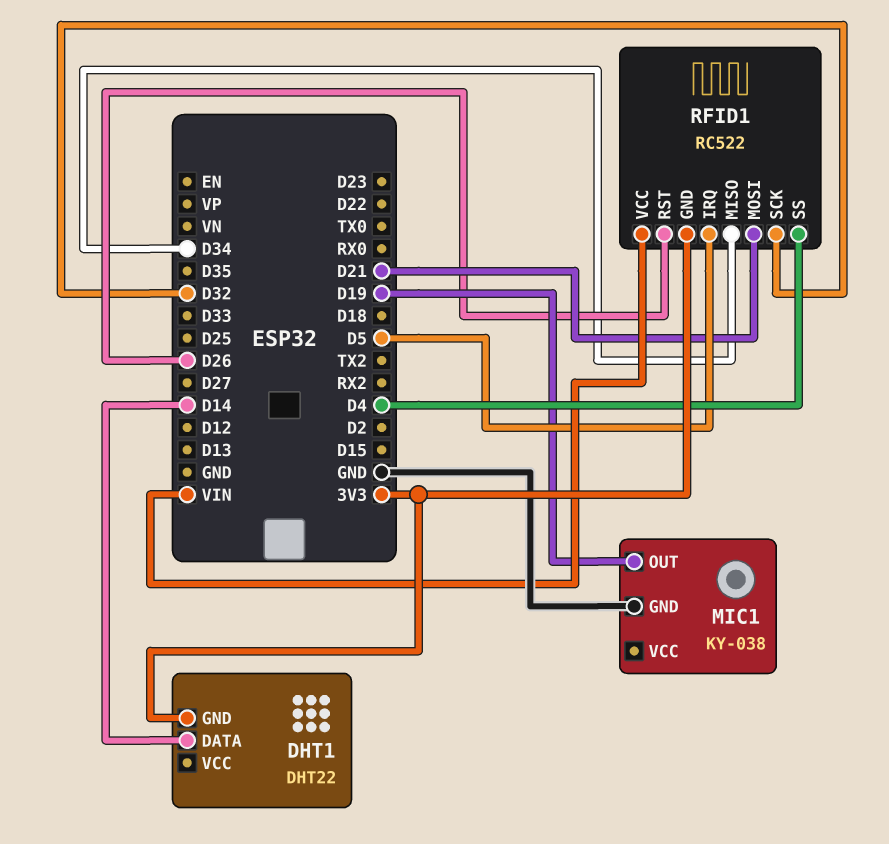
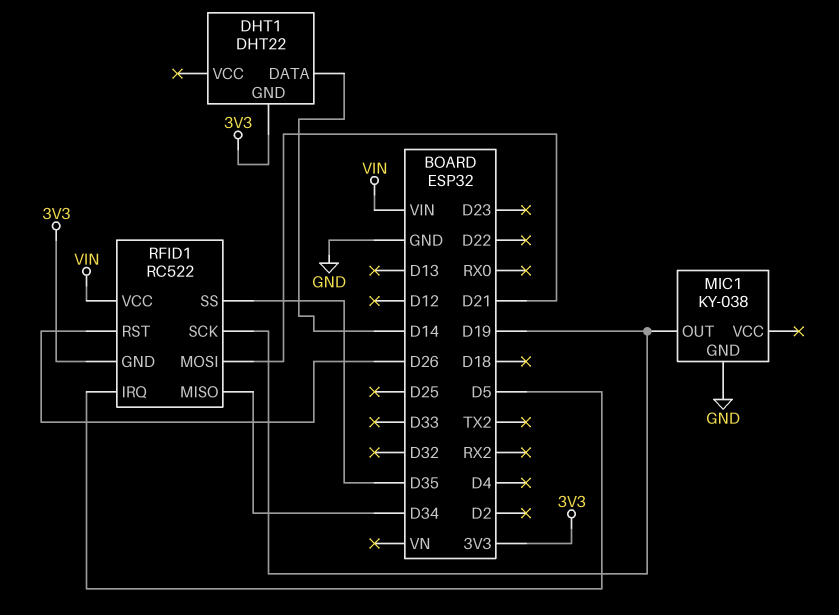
RFID1 pin SCK: D32 -> D19
RFID1 pin SS: D4 -> D35

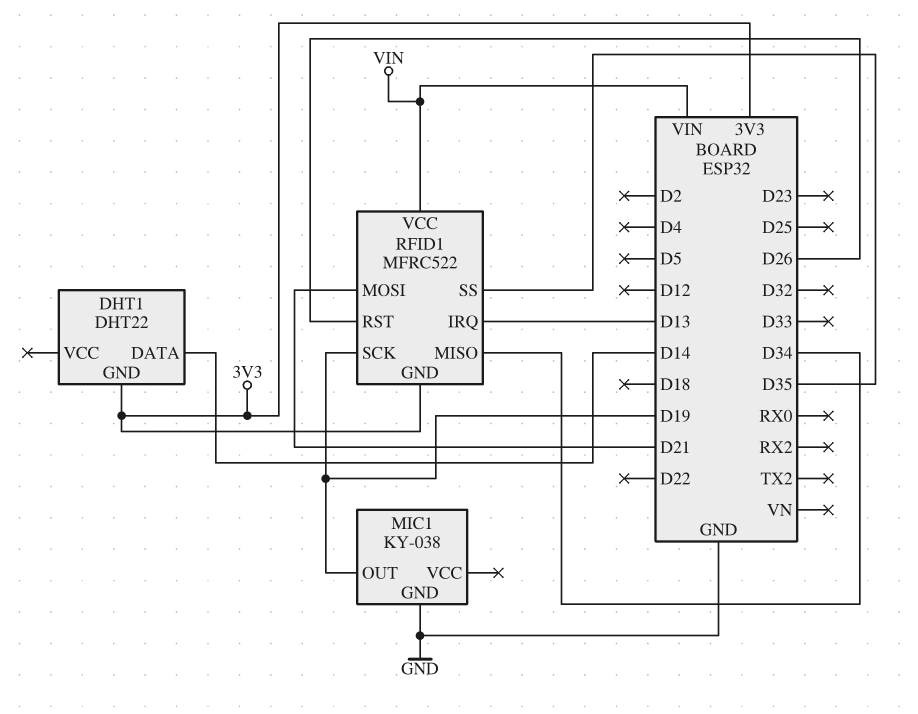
RFID1: RC522 -> MFRC522
RFID1 pin IRQ: D5 -> D13

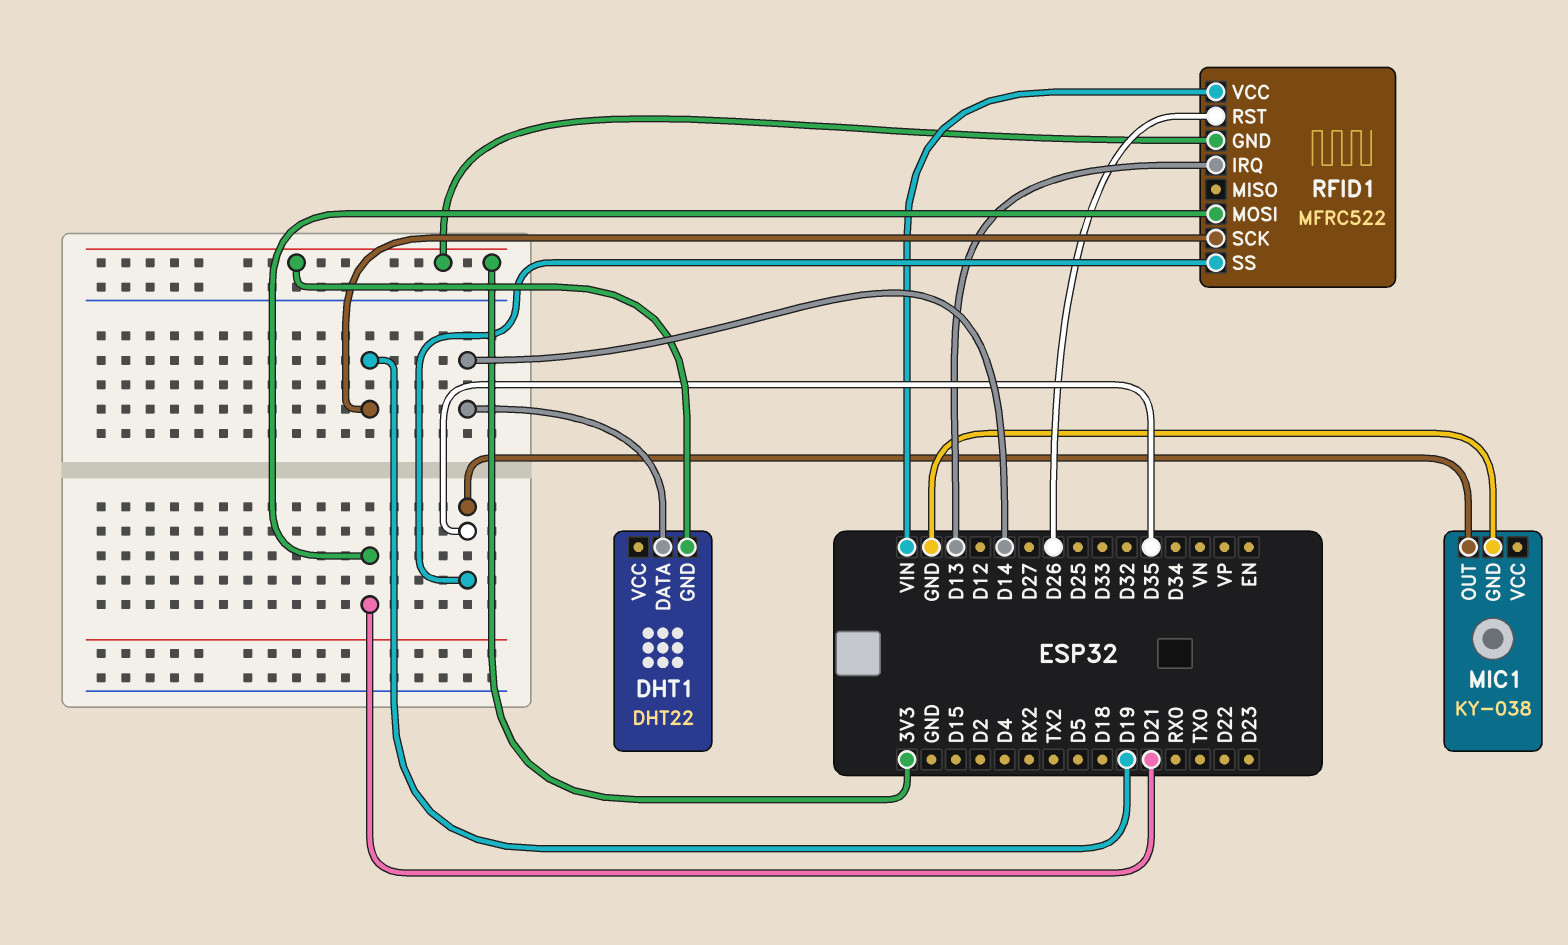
MIC1 pin OUT: D19 -> D35
RFID1 pin MISO: D34 -> none

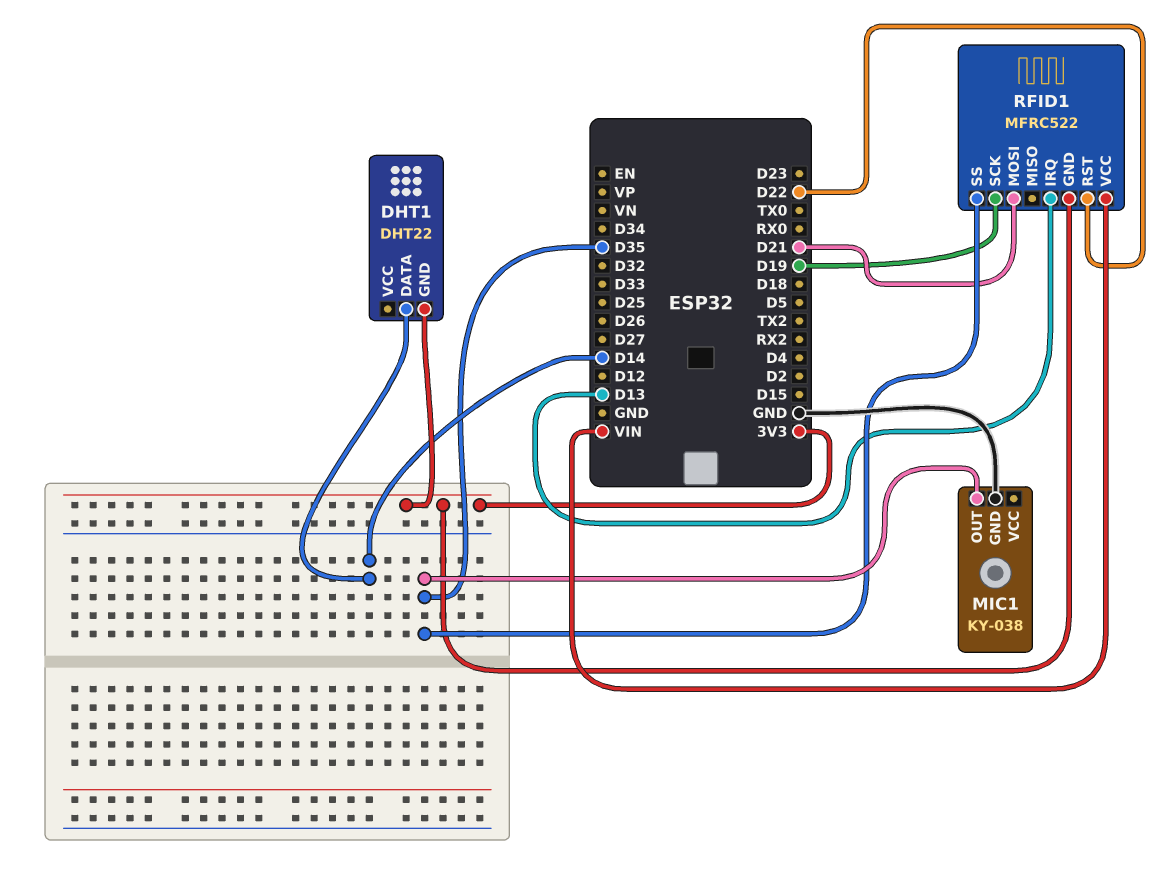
RFID1 pin RST: D26 -> D22

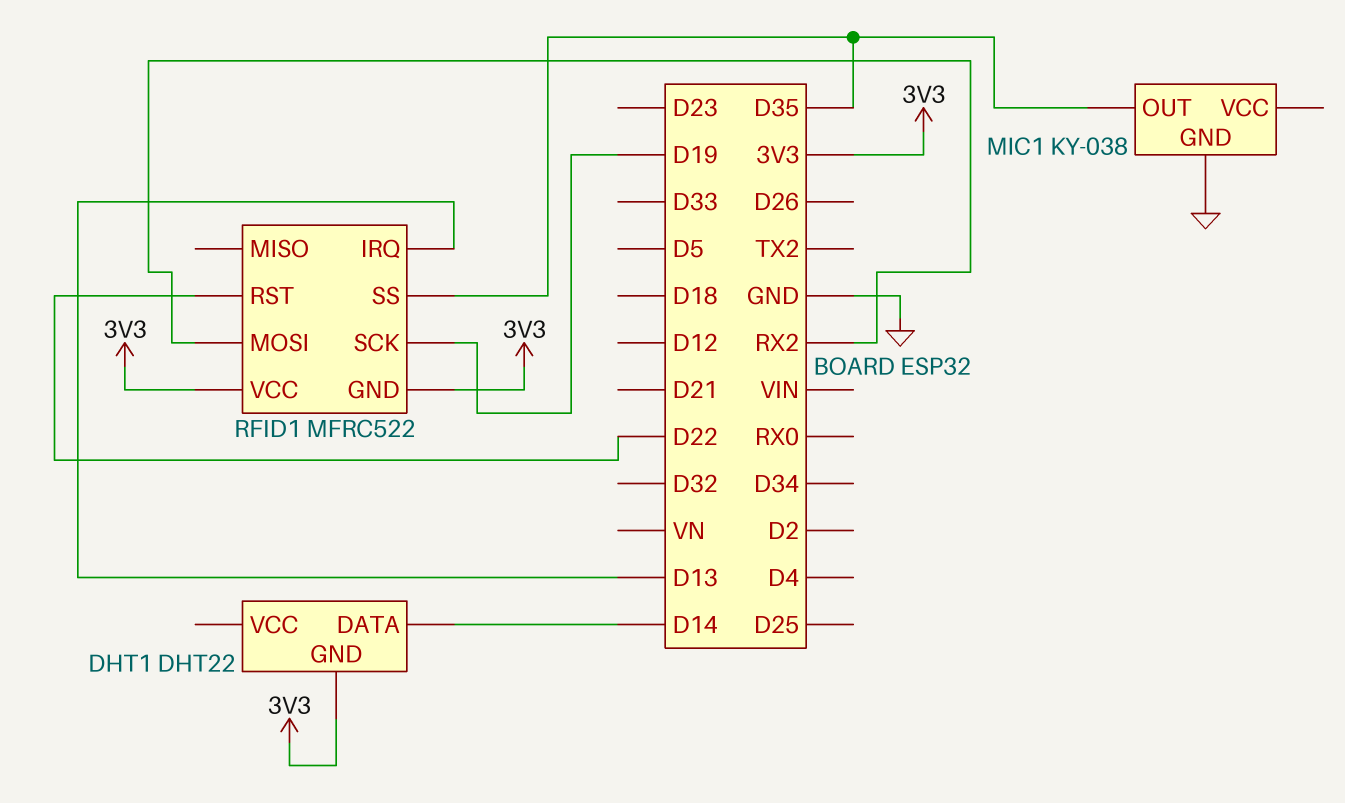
RFID1 pin MOSI: D21 -> RX2
RFID1 pin VCC: VIN -> 3V3

